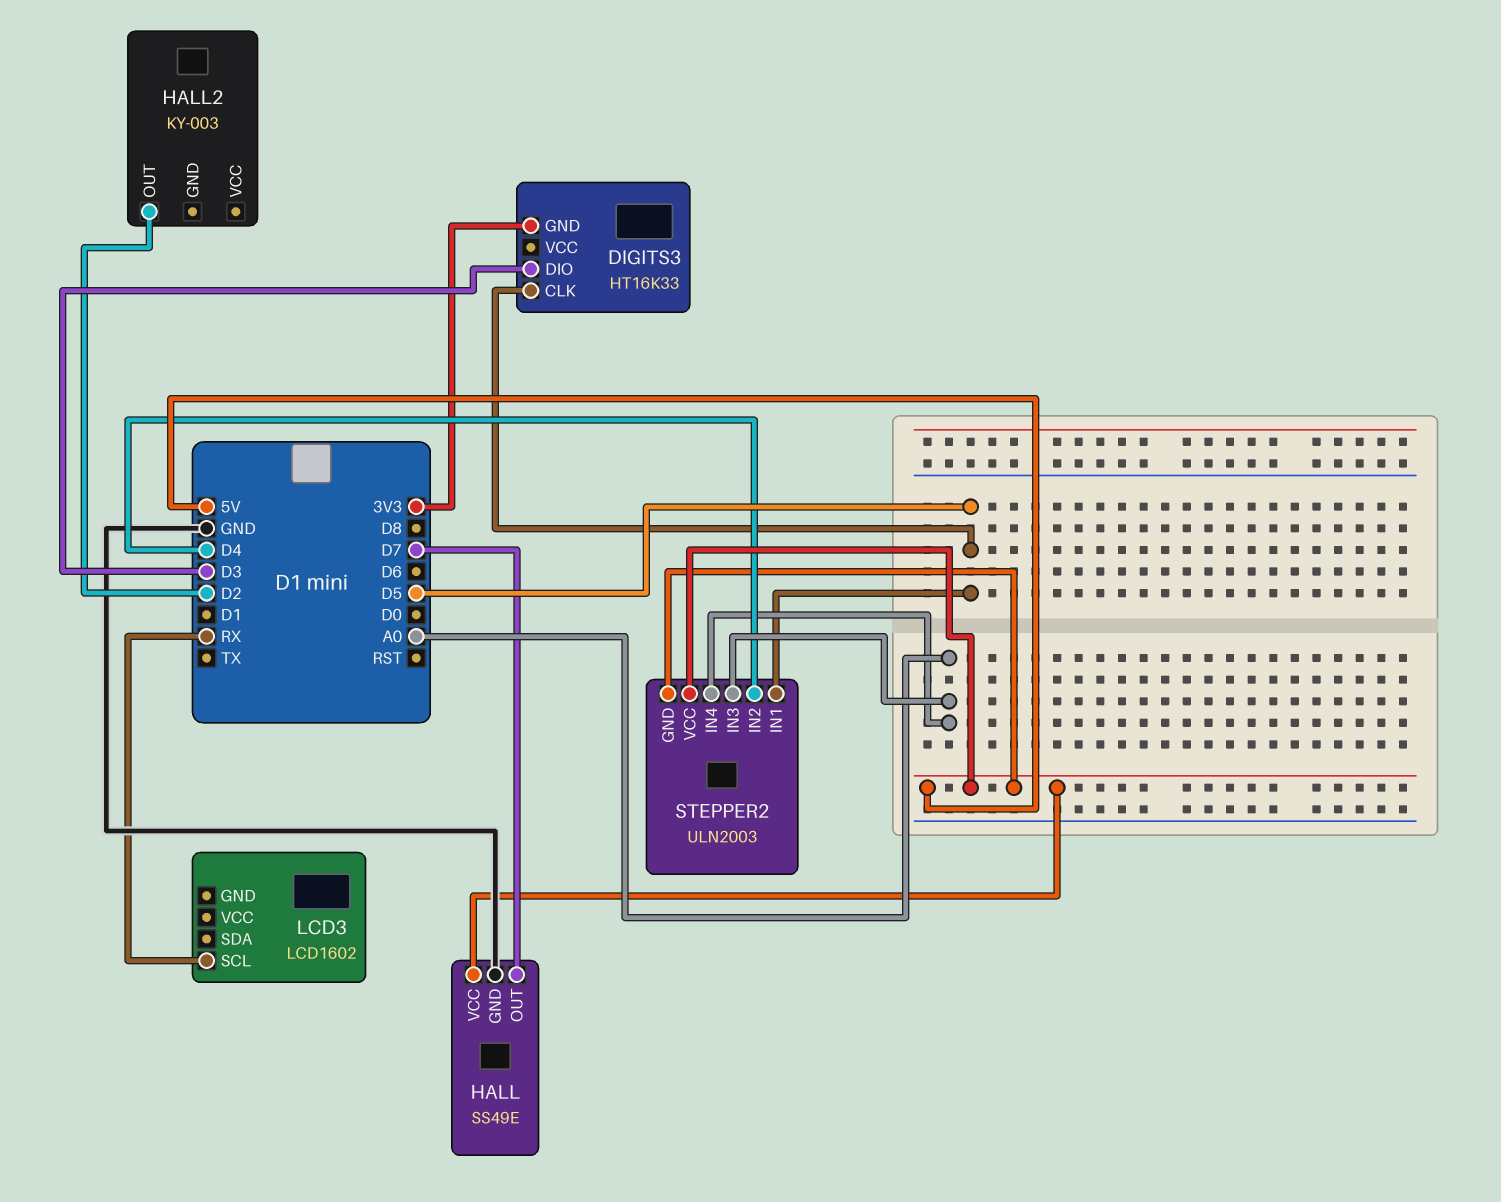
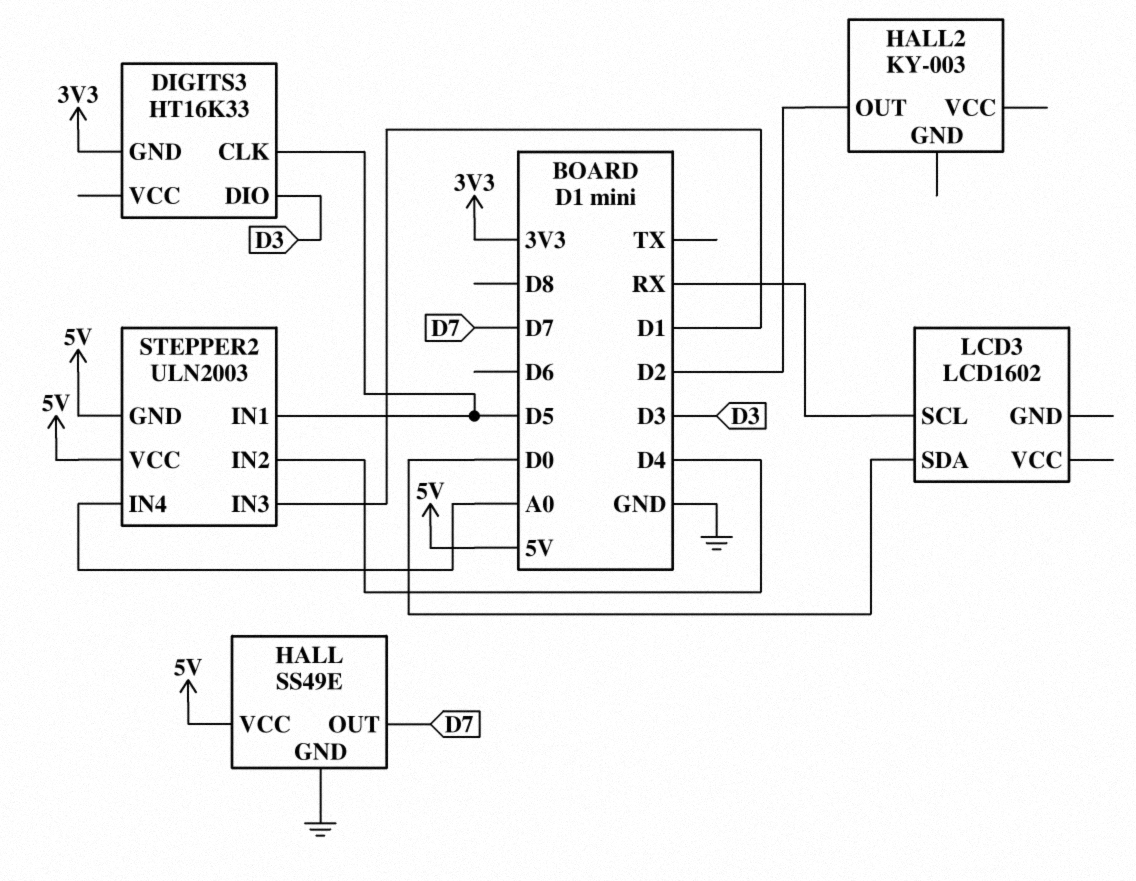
LCD3 pin SDA: none -> D0
STEPPER2 pin IN3: A0 -> D1

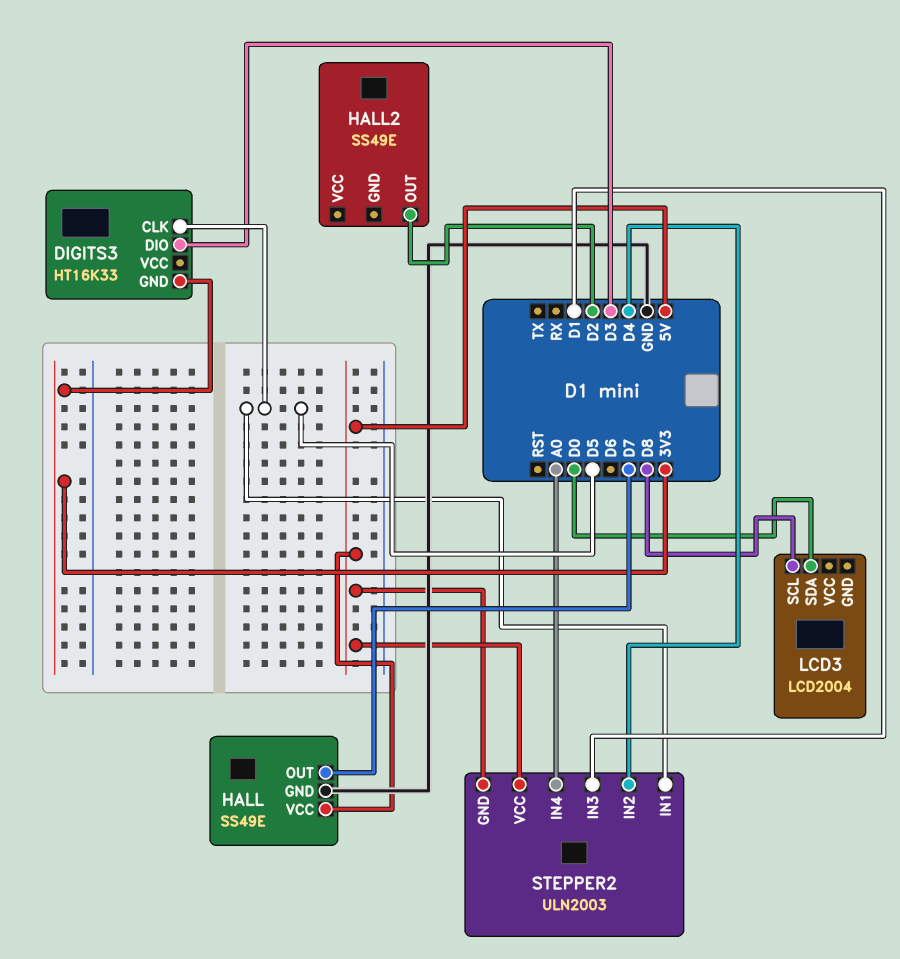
HALL2: KY-003 -> SS49E
LCD3: LCD1602 -> LCD2004
LCD3 pin SCL: RX -> D8

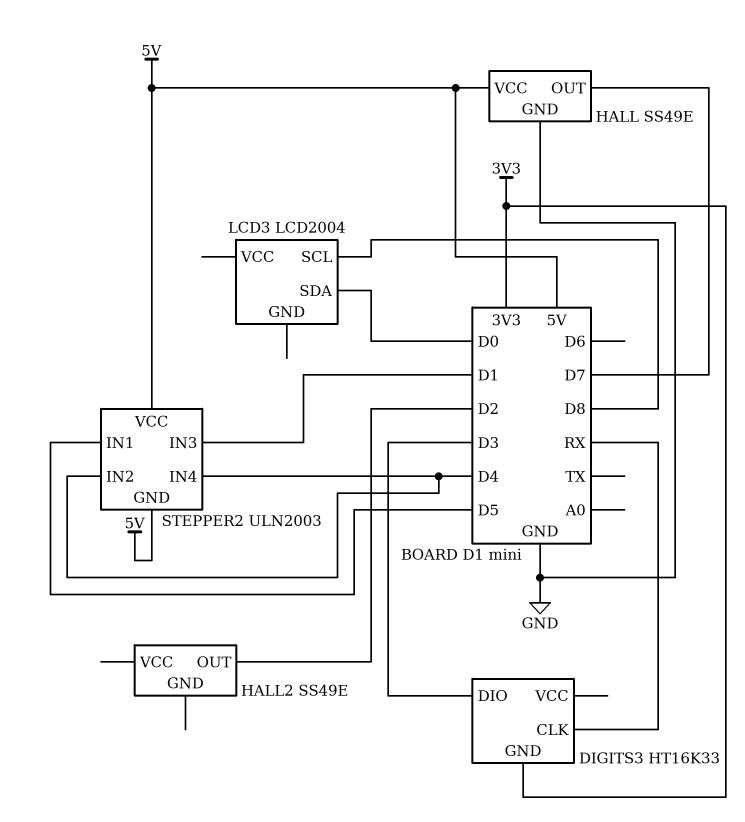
DIGITS3 pin CLK: D5 -> RX
STEPPER2 pin IN4: A0 -> D4

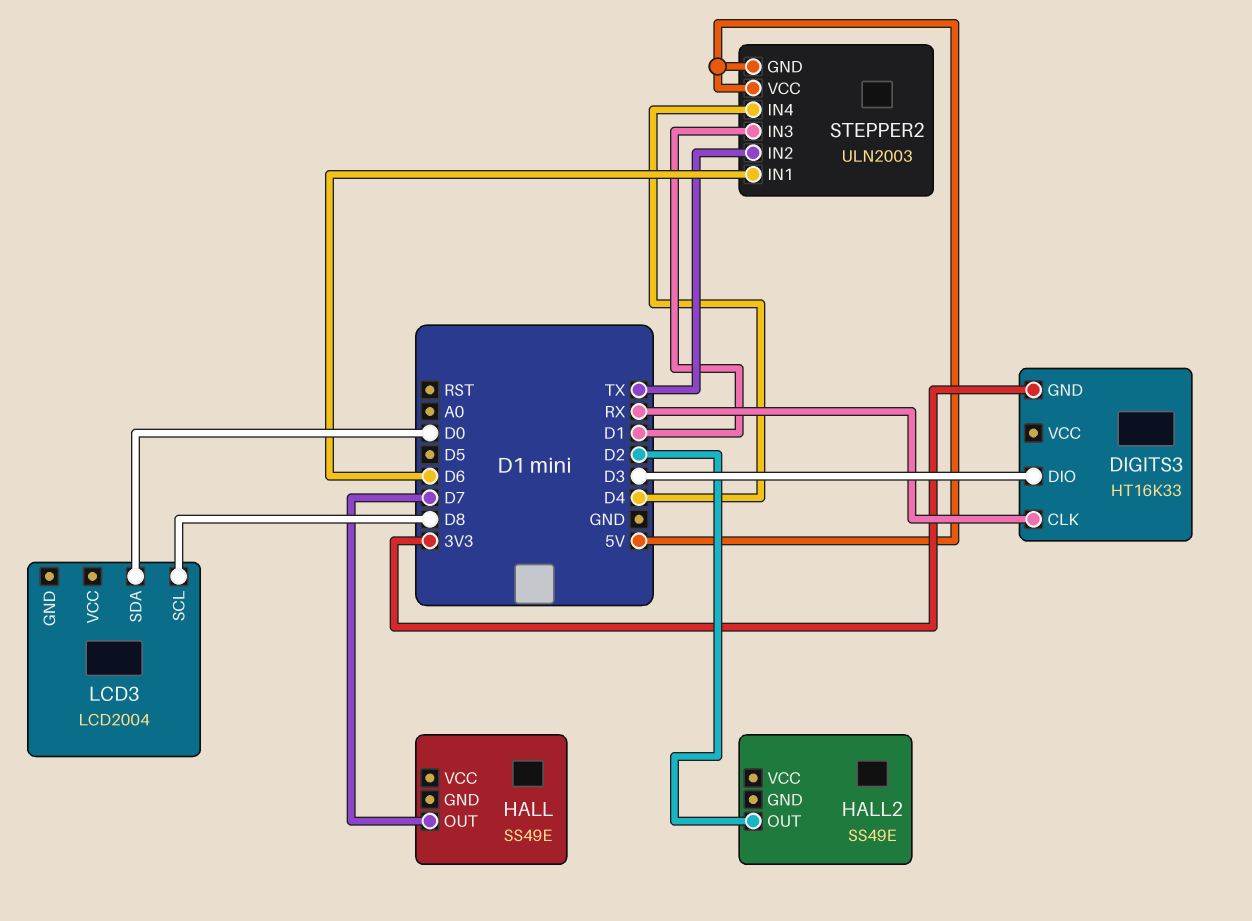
HALL pin GND: GND -> none
HALL pin VCC: 5V -> none
STEPPER2 pin IN1: D5 -> D6
STEPPER2 pin IN2: D4 -> TX

